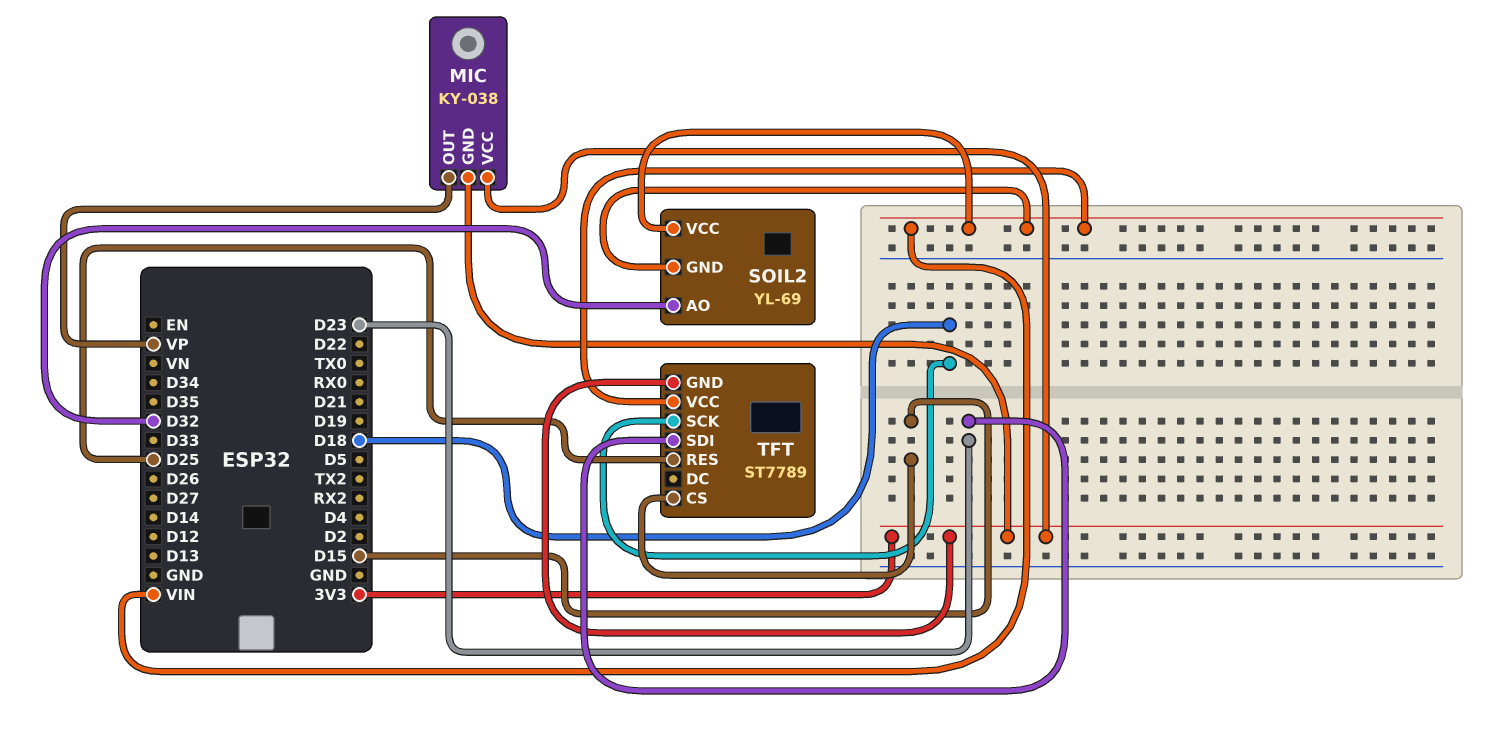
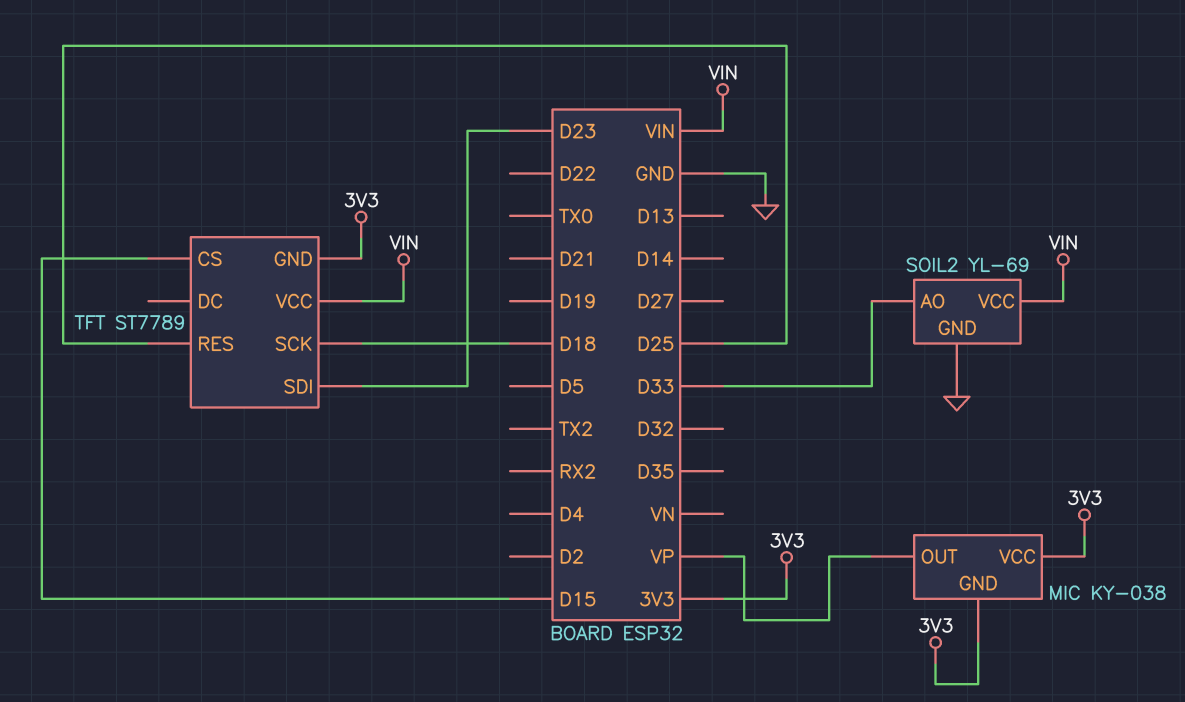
SOIL2 pin AO: D32 -> D33
SOIL2 pin GND: VIN -> GND

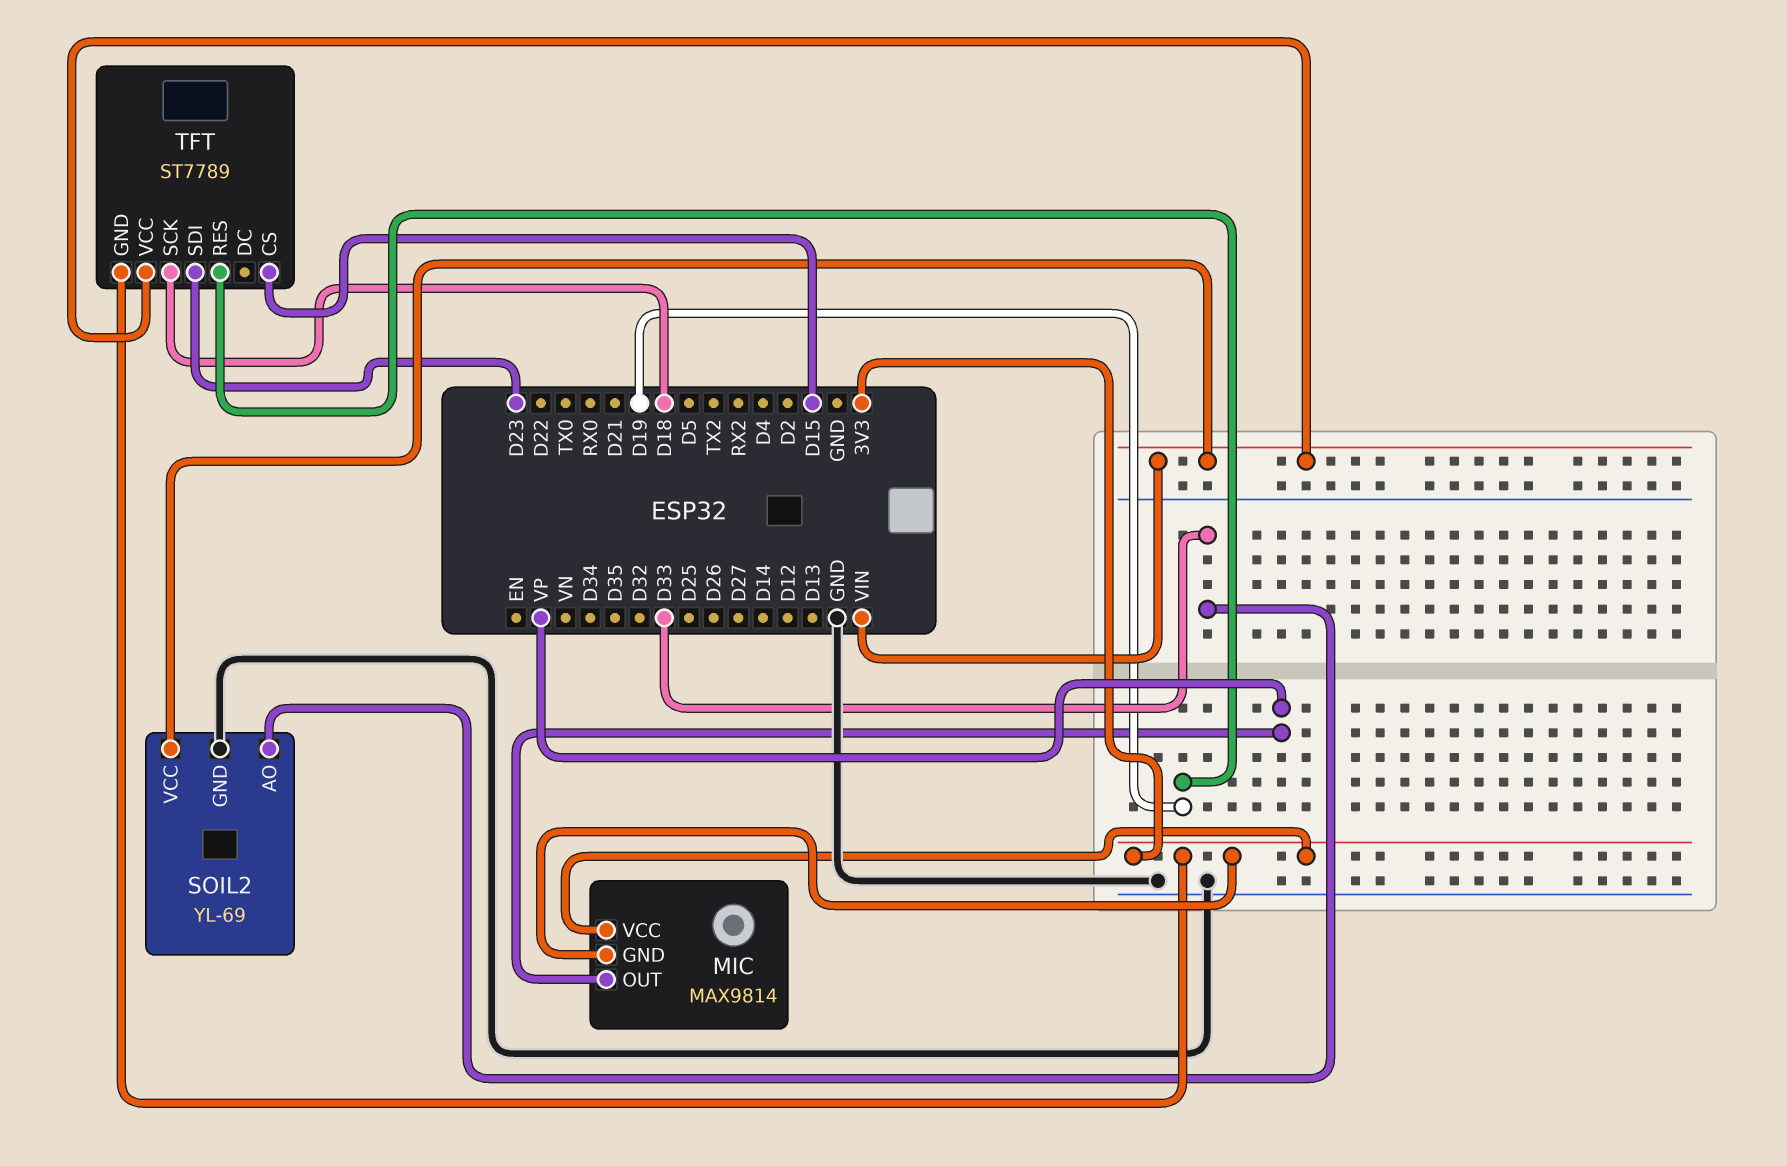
MIC: KY-038 -> MAX9814
TFT pin RES: D25 -> D19

